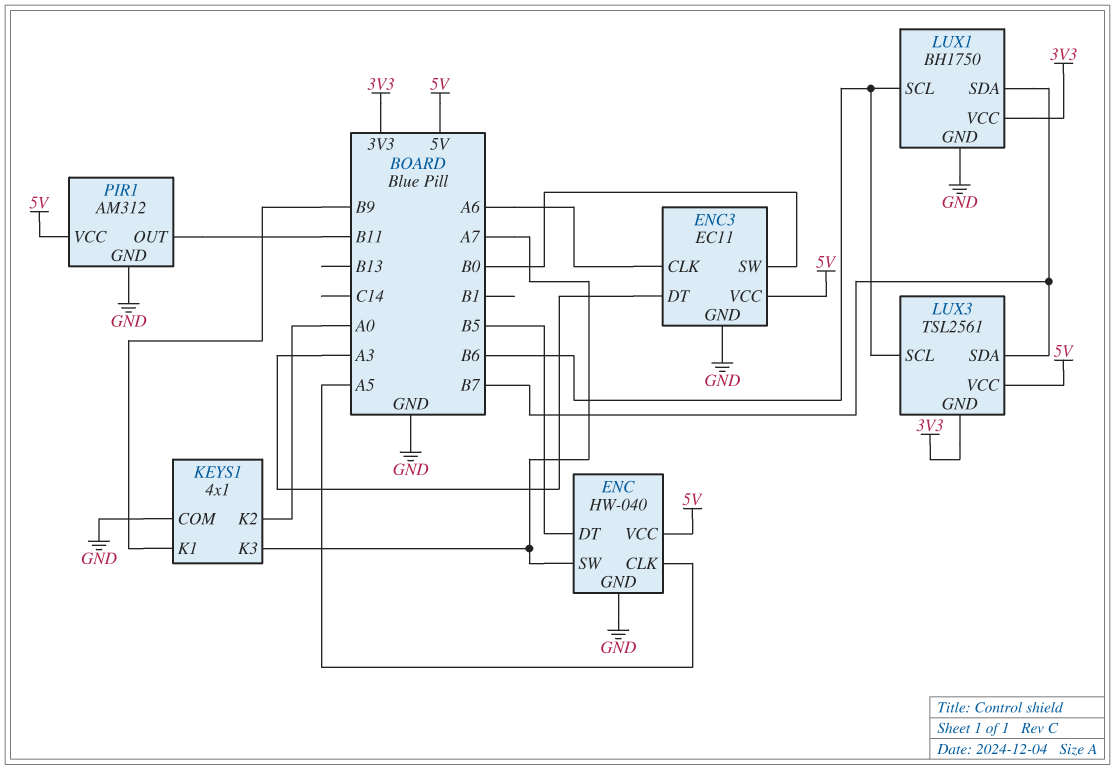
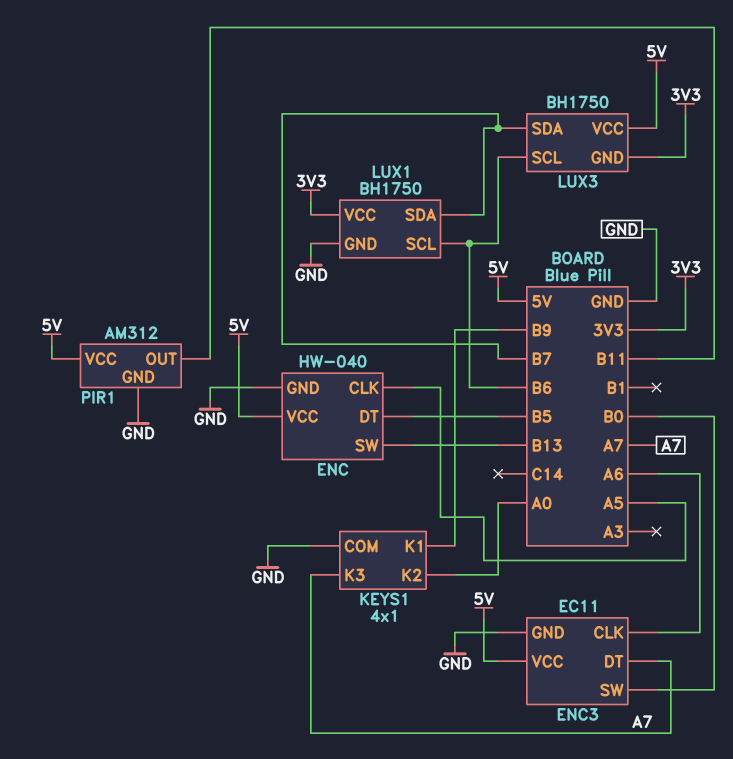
ENC pin SW: A7 -> B13
ENC3 pin DT: A3 -> A7
LUX3: TSL2561 -> BH1750

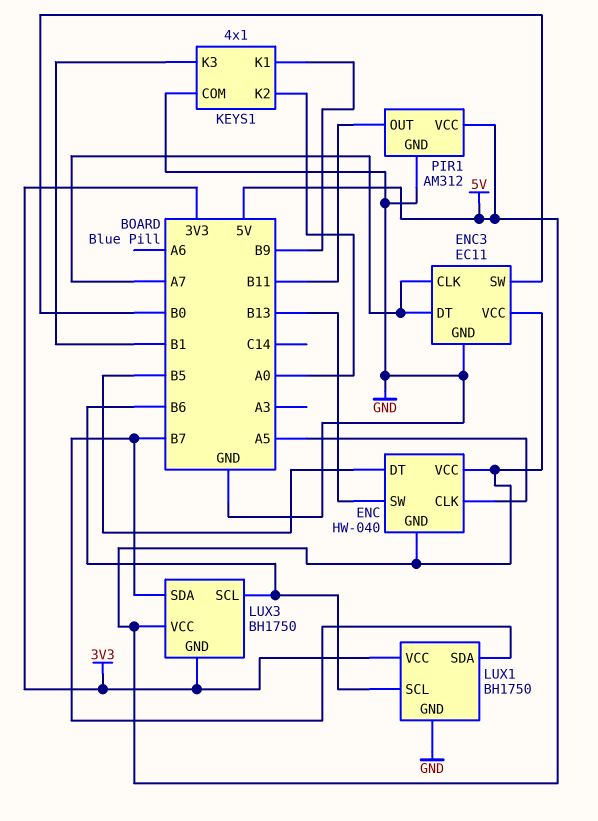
ENC pin GND: GND -> 5V
ENC3 pin CLK: A6 -> A7
KEYS1 pin K3: A7 -> B1

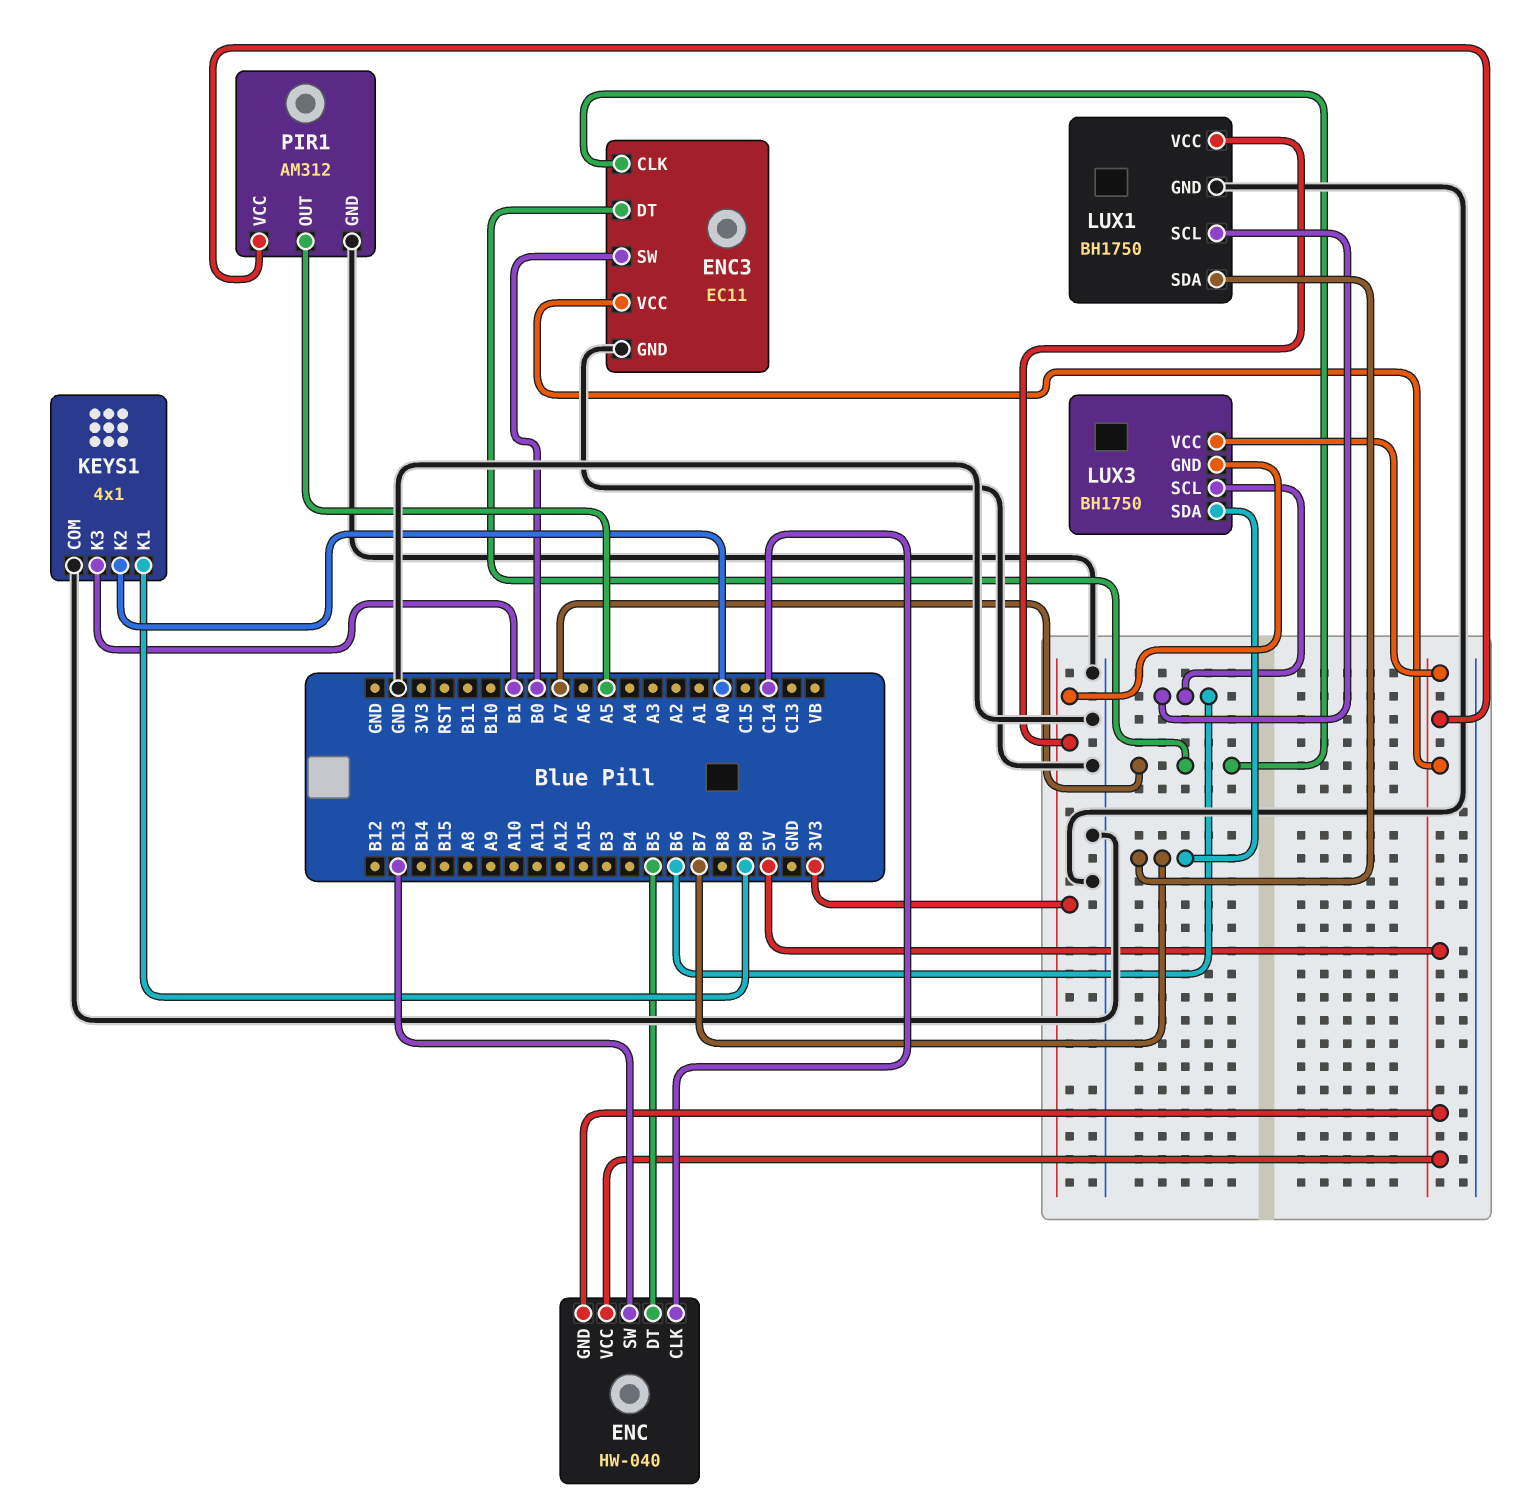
ENC pin CLK: A5 -> C14
PIR1 pin OUT: B11 -> A5

